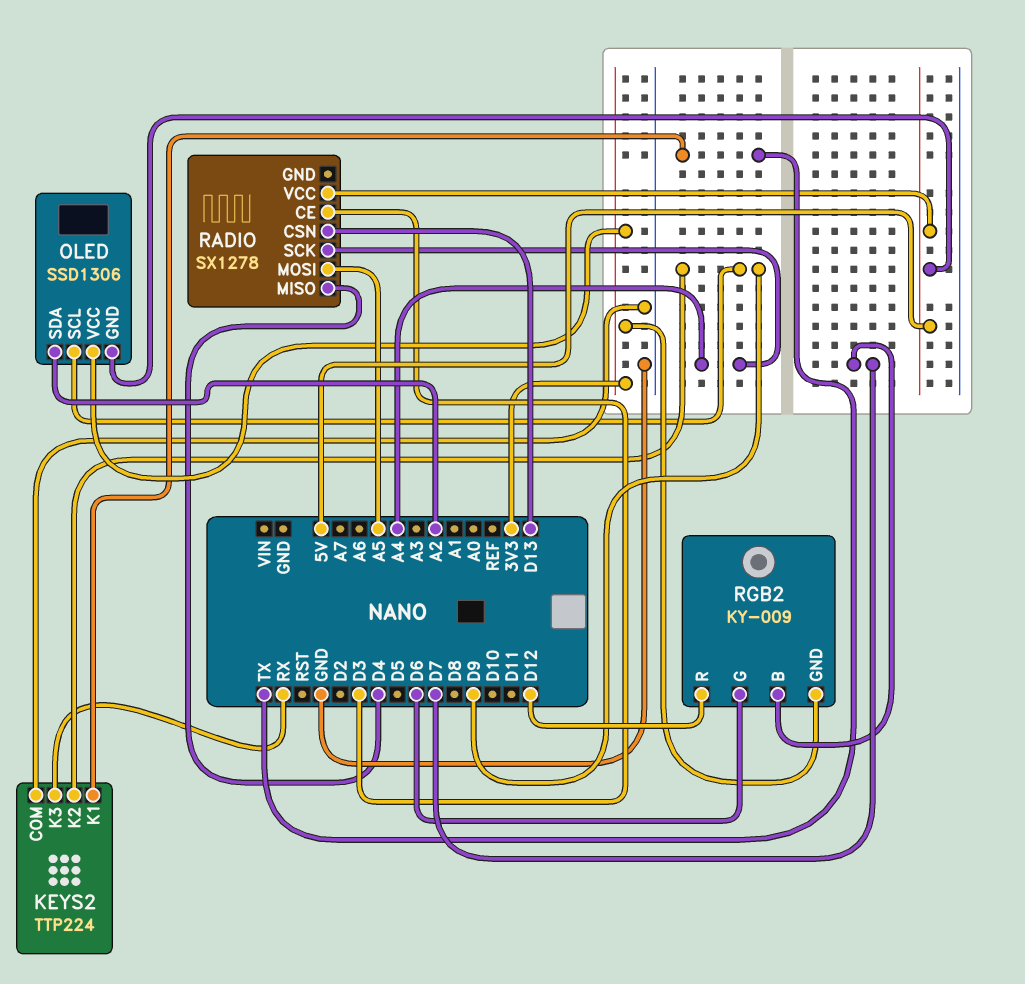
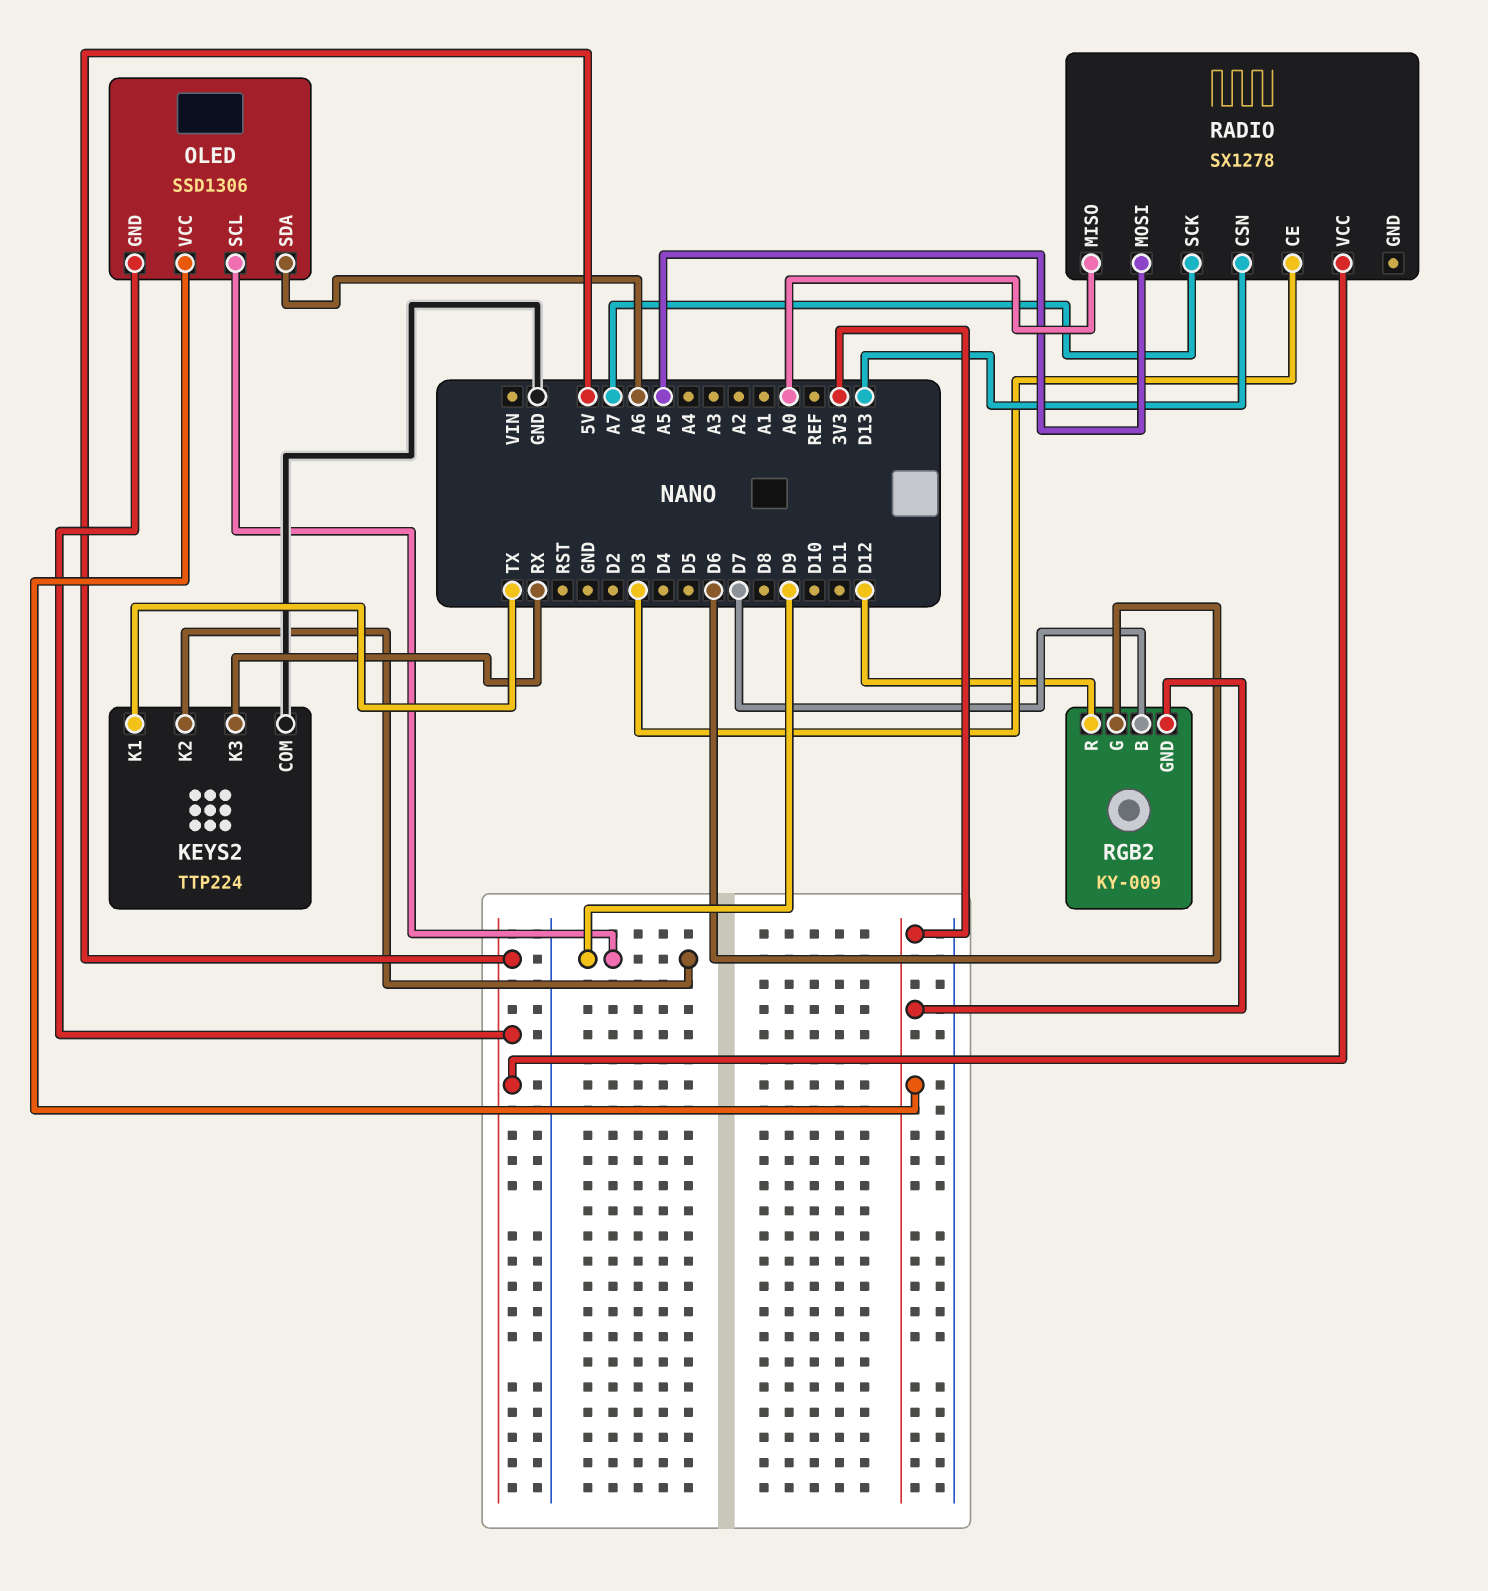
OLED pin SDA: A2 -> A6
RADIO pin MISO: D4 -> A0
RADIO pin SCK: A4 -> A7

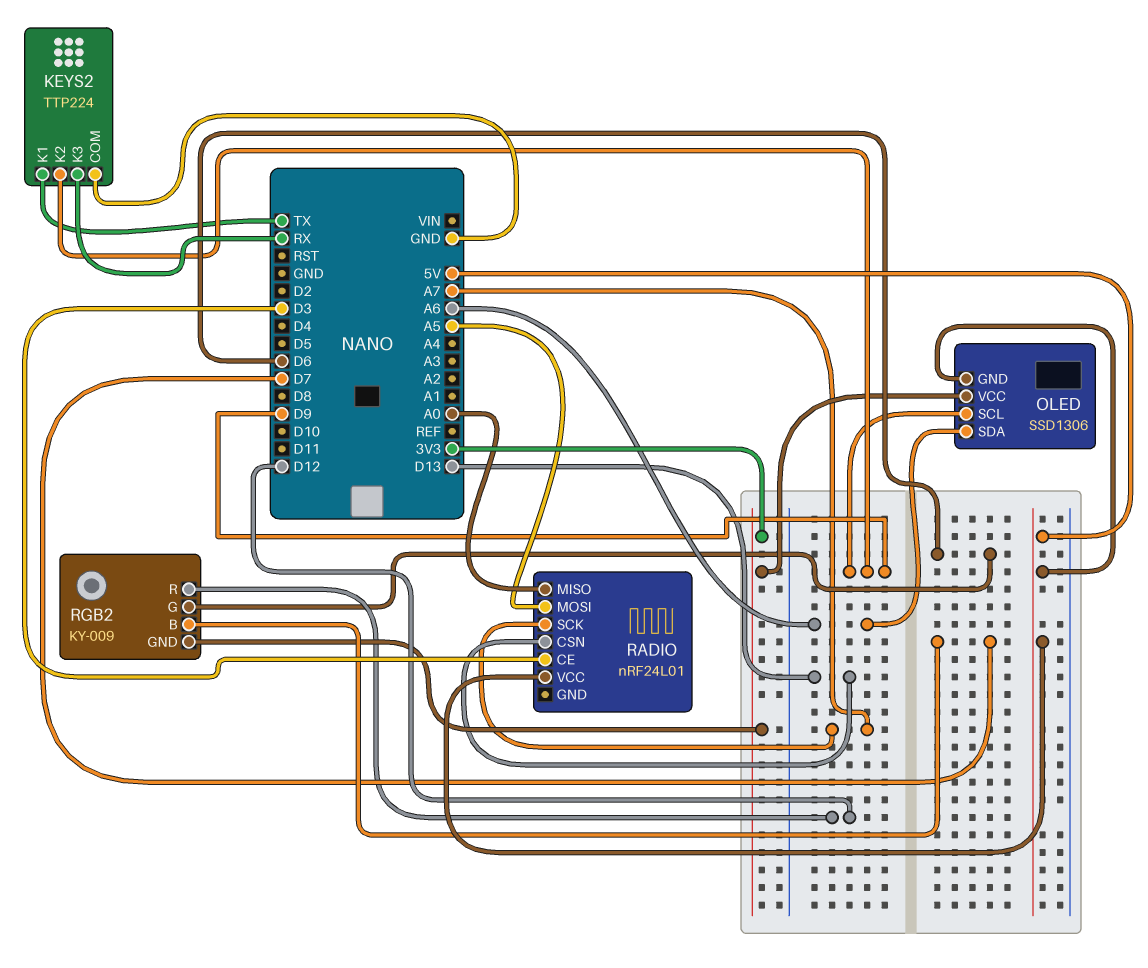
RADIO: SX1278 -> nRF24L01

